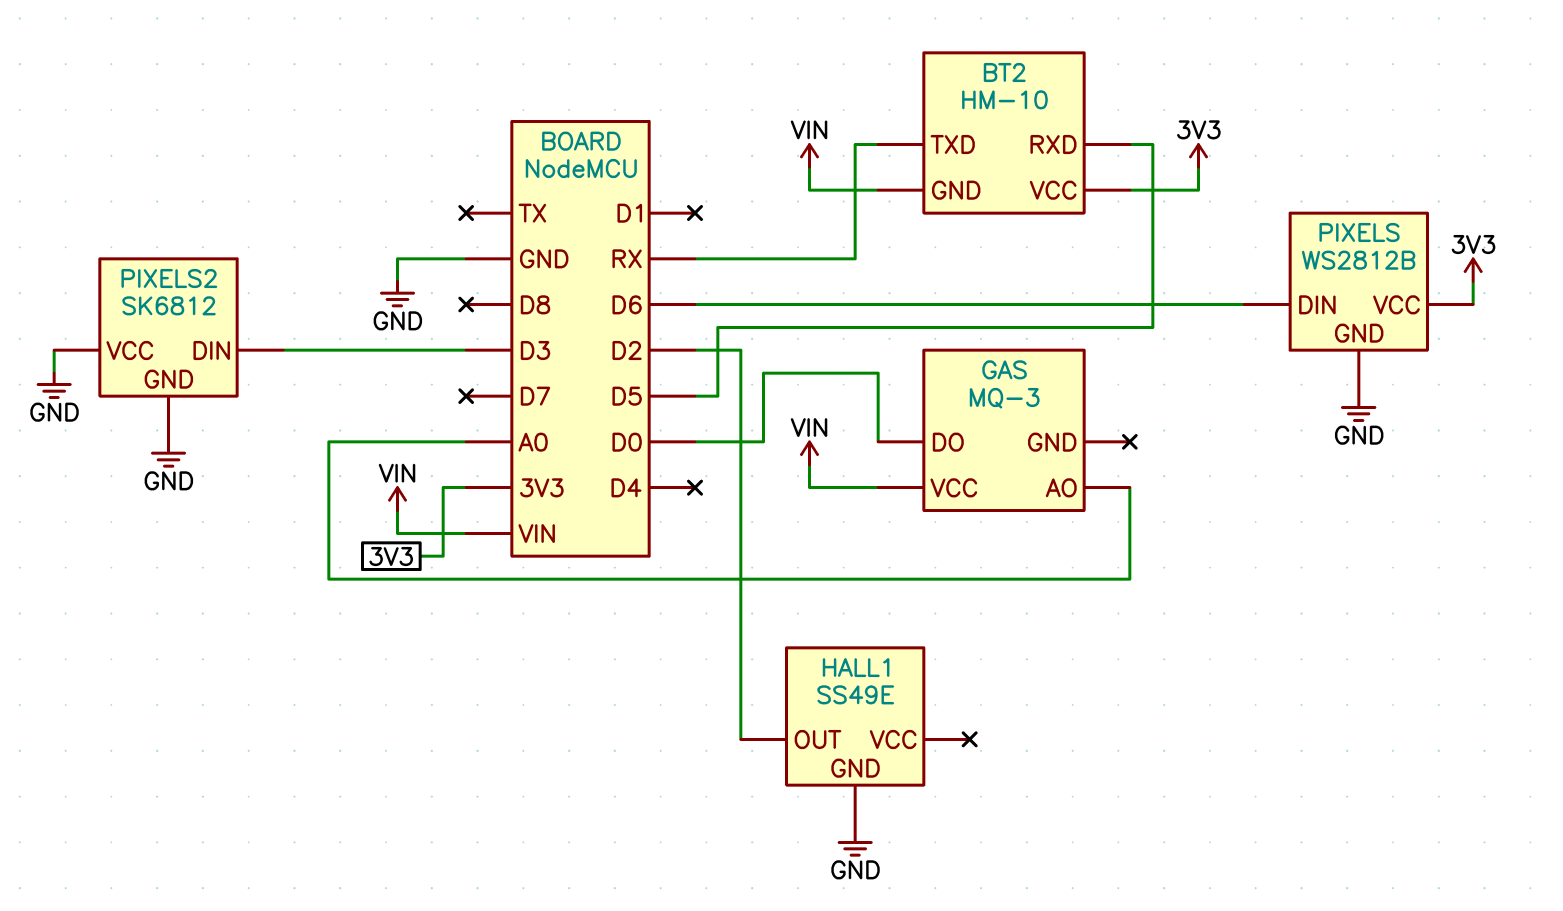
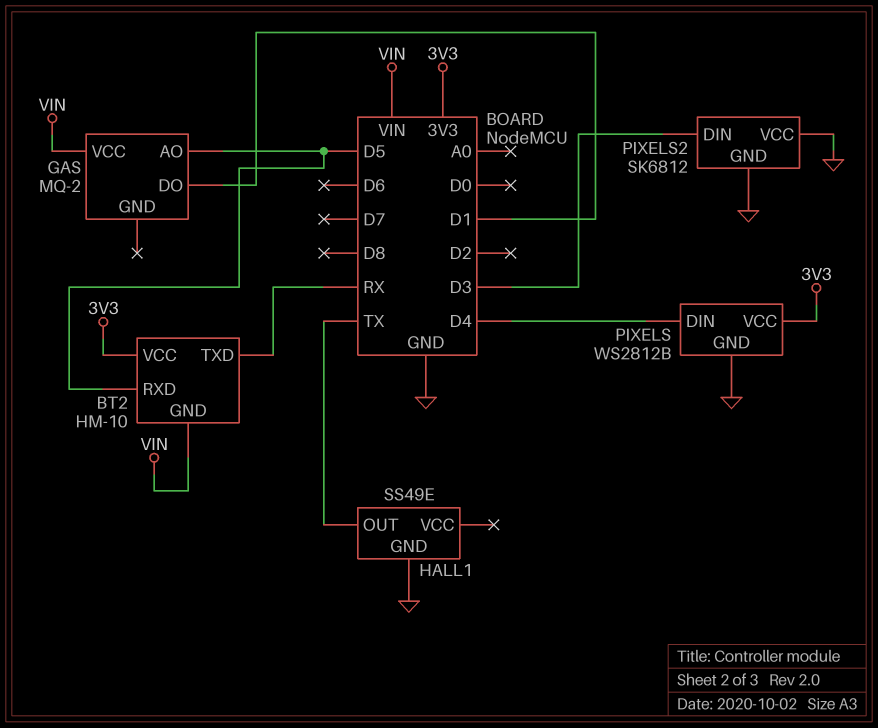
GAS: MQ-3 -> MQ-2
GAS pin AO: A0 -> D5
GAS pin DO: D0 -> D1
HALL1 pin OUT: D2 -> TX
PIXELS pin DIN: D6 -> D4

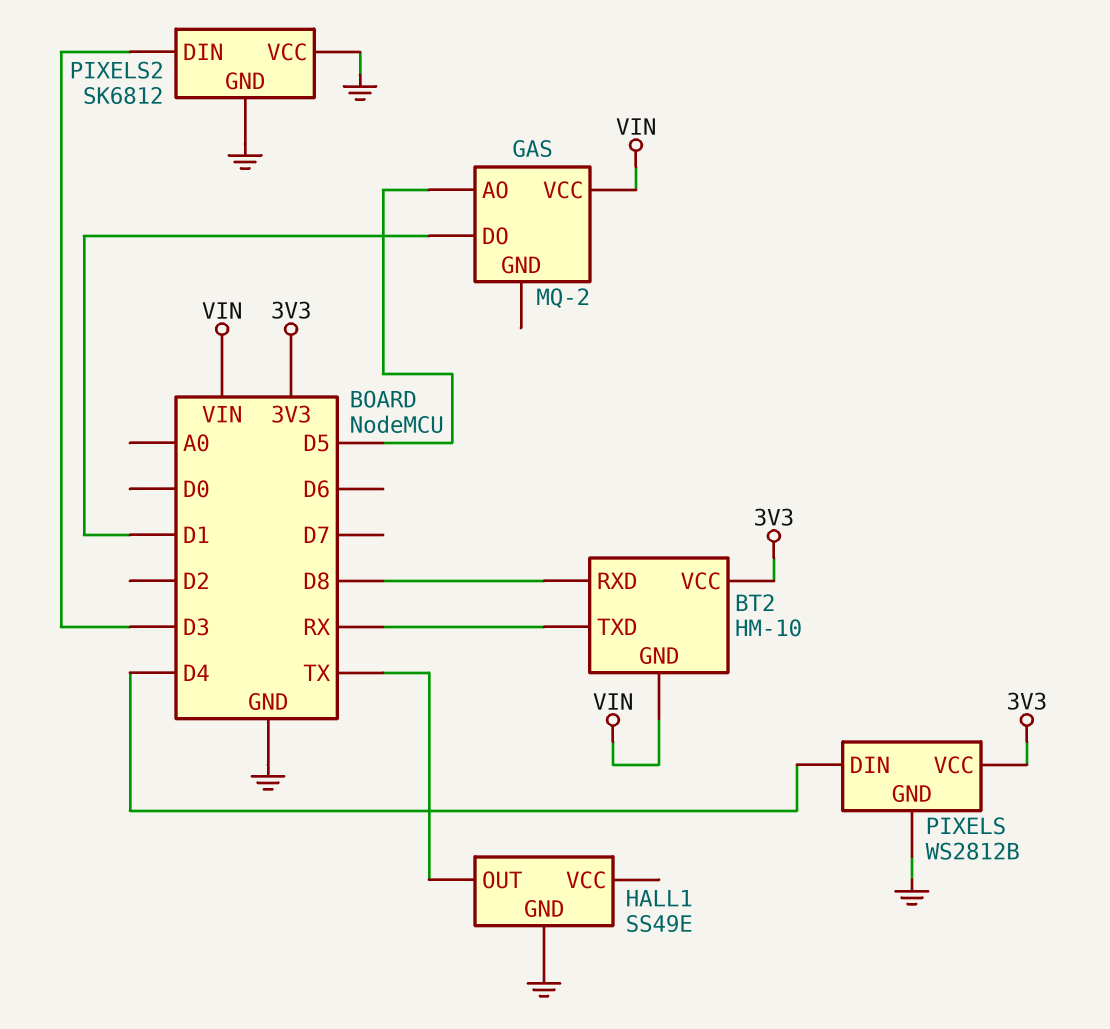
BT2 pin RXD: D5 -> D8

